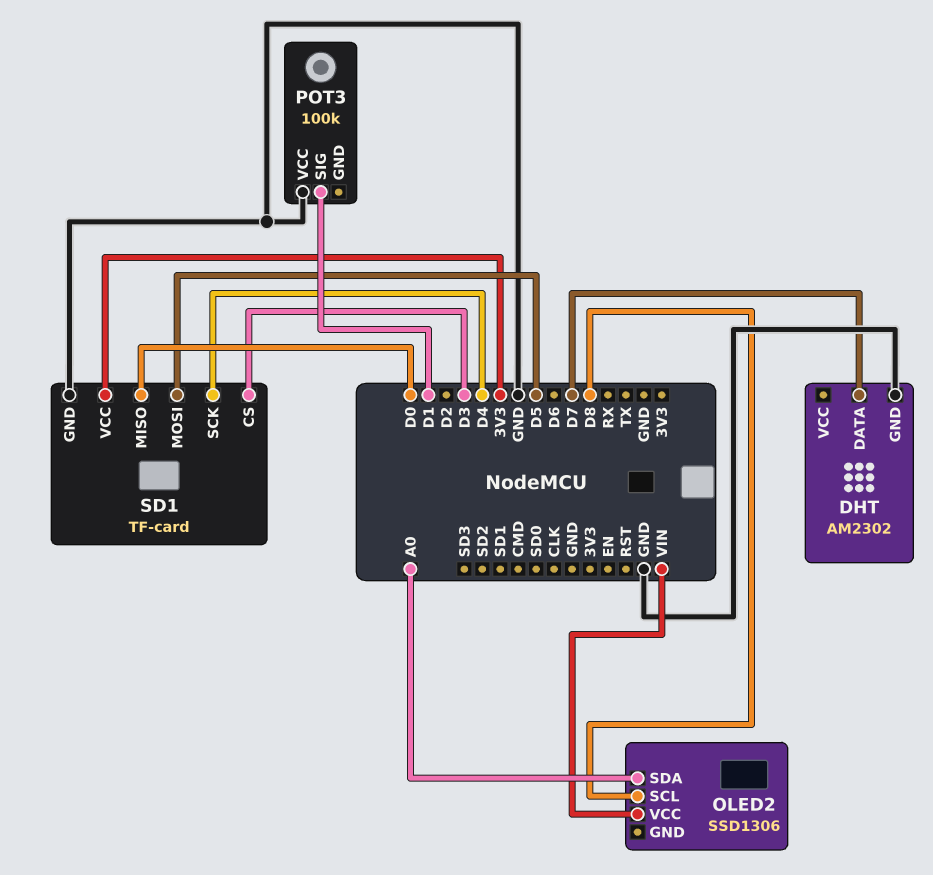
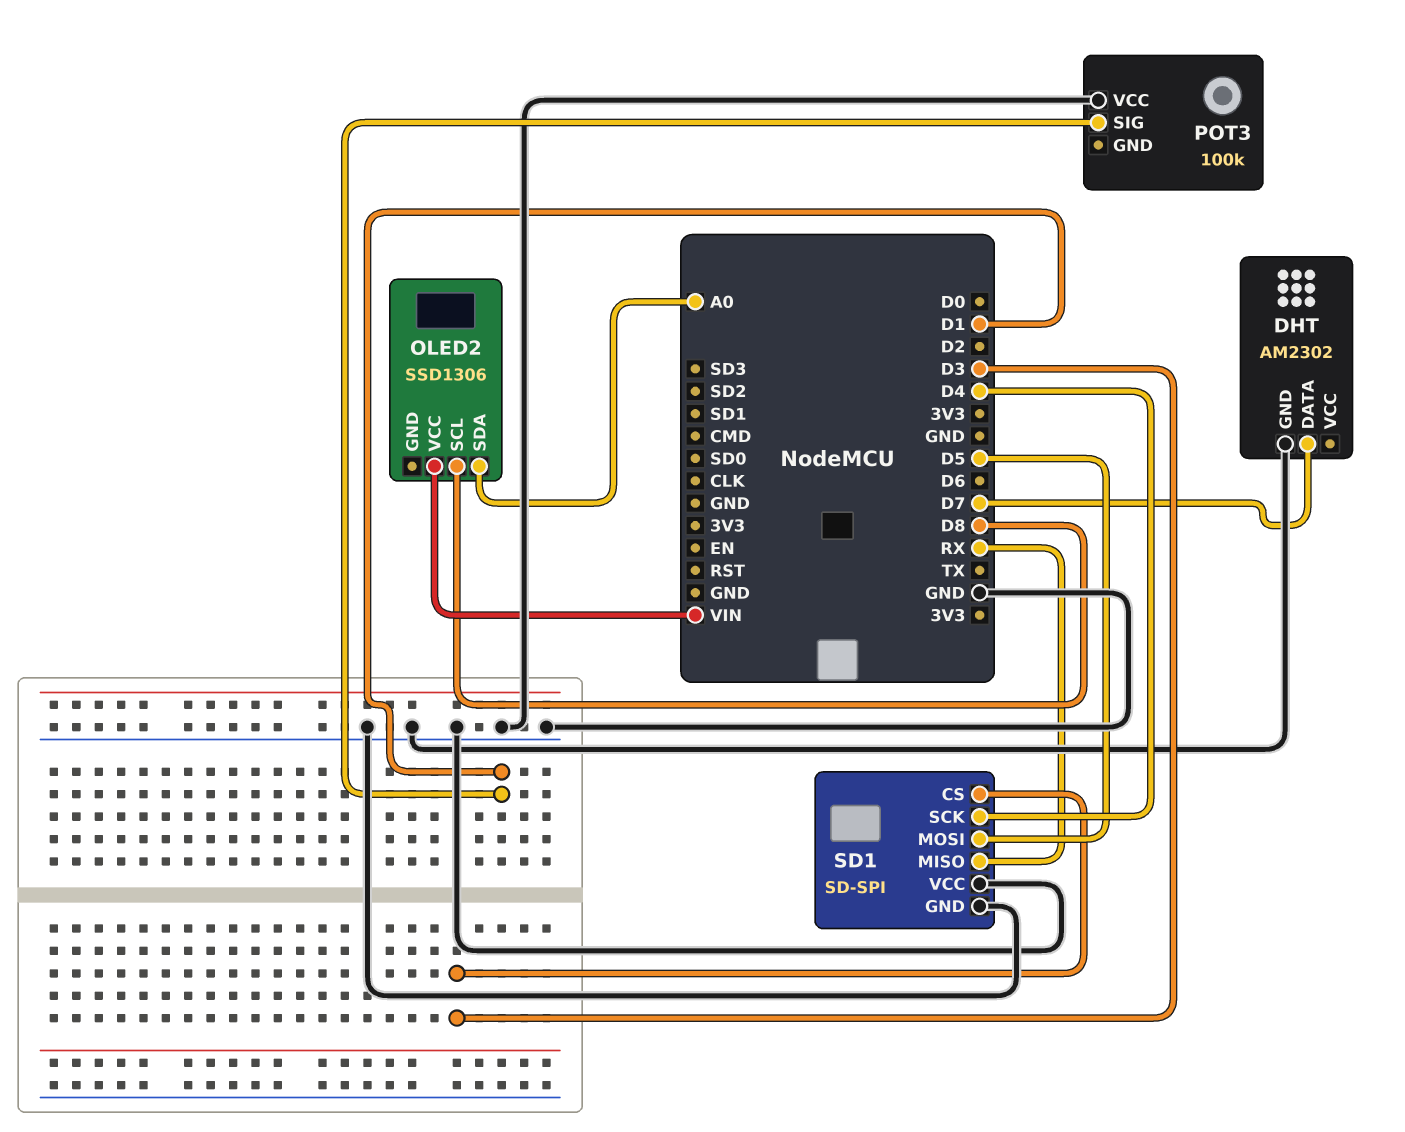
SD1: TF-card -> SD-SPI
SD1 pin MISO: D0 -> RX
SD1 pin VCC: 3V3 -> GND

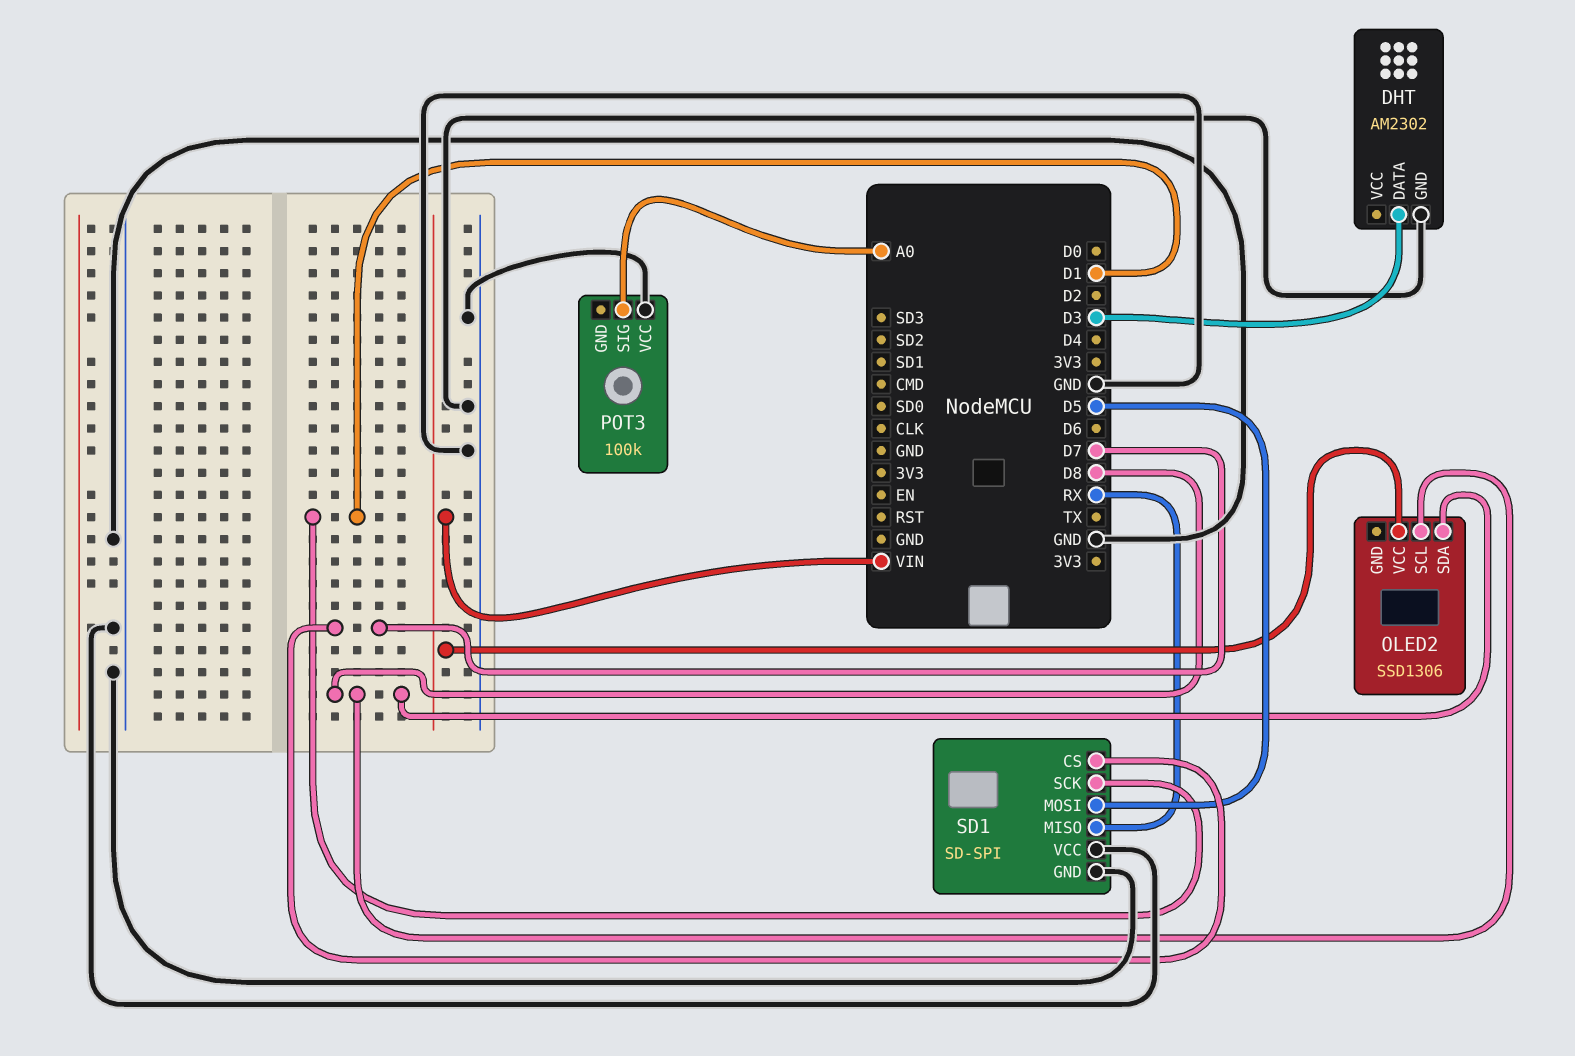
DHT pin DATA: D7 -> D3
OLED2 pin SDA: A0 -> D8
POT3 pin SIG: D1 -> A0
SD1 pin CS: D3 -> D7
SD1 pin SCK: D4 -> D1

